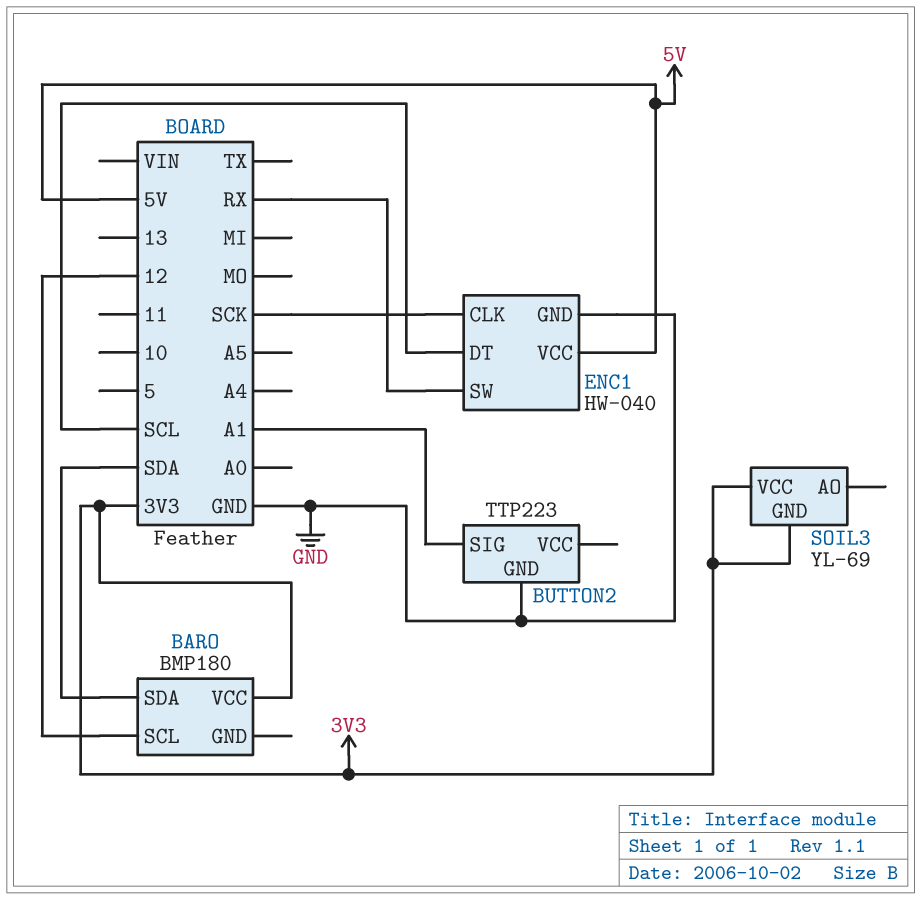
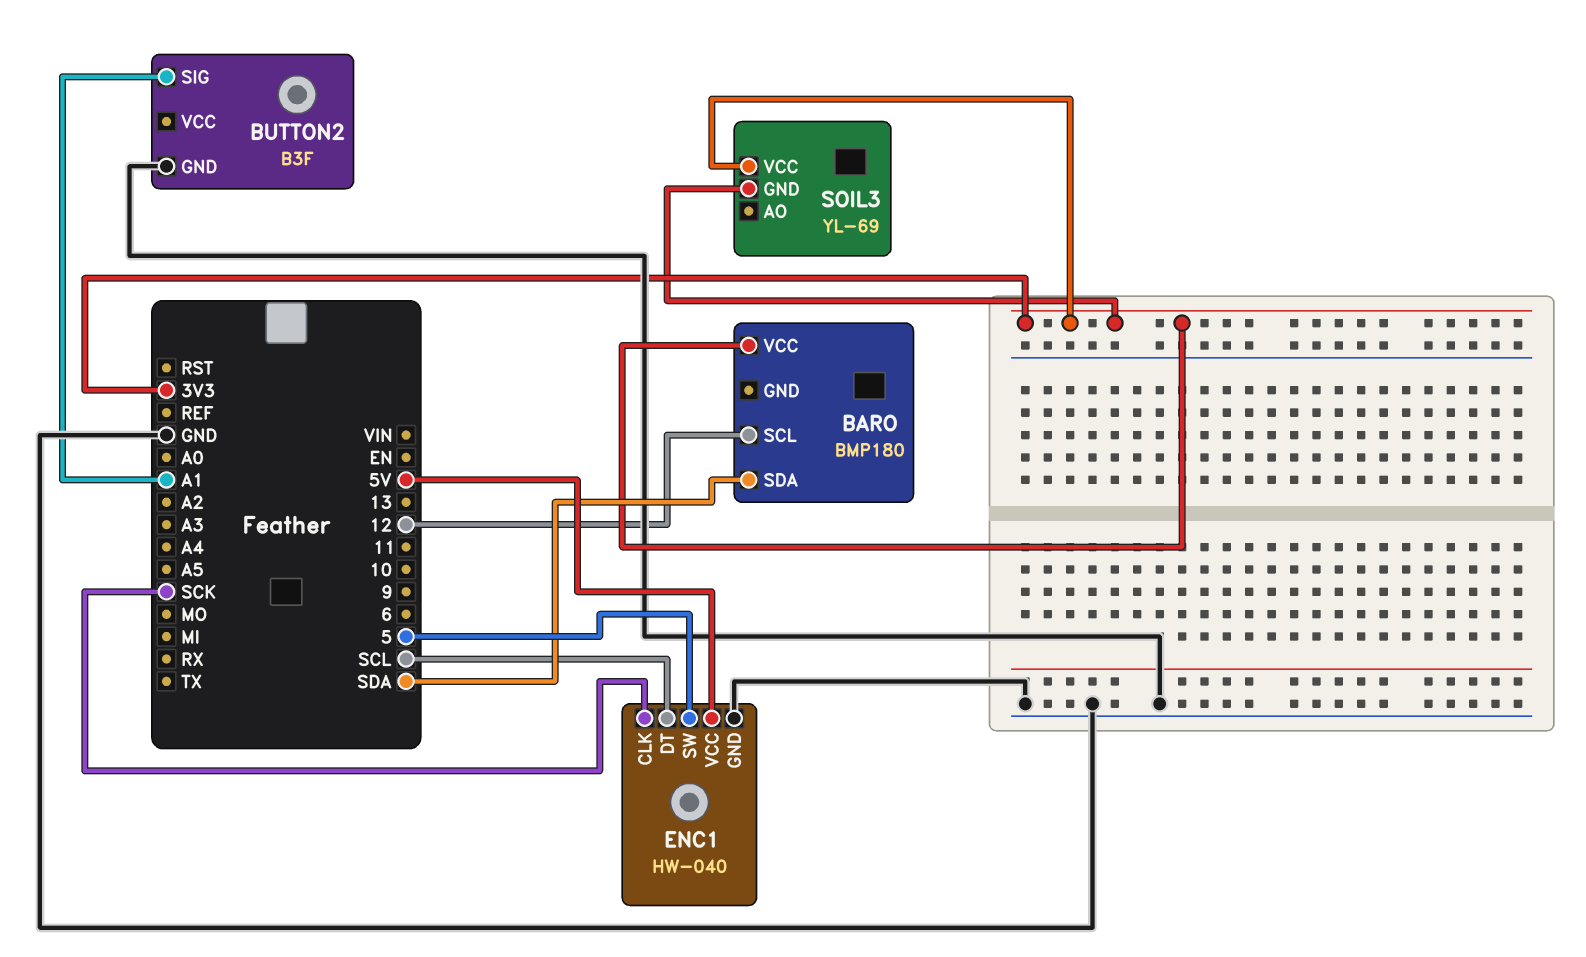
BUTTON2: TTP223 -> B3F
ENC1 pin SW: RX -> 5

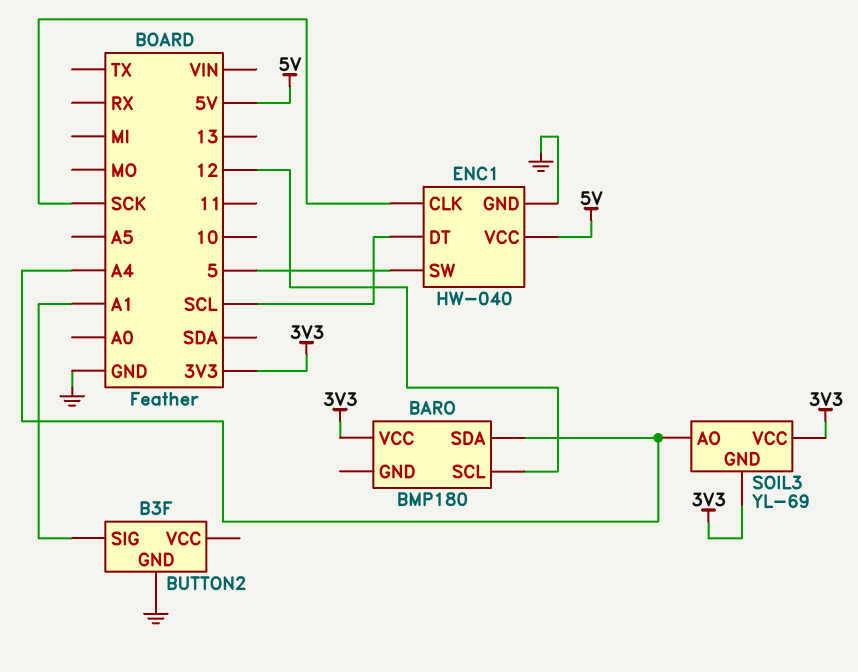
BARO pin SDA: SDA -> A4
SOIL3 pin AO: none -> A4

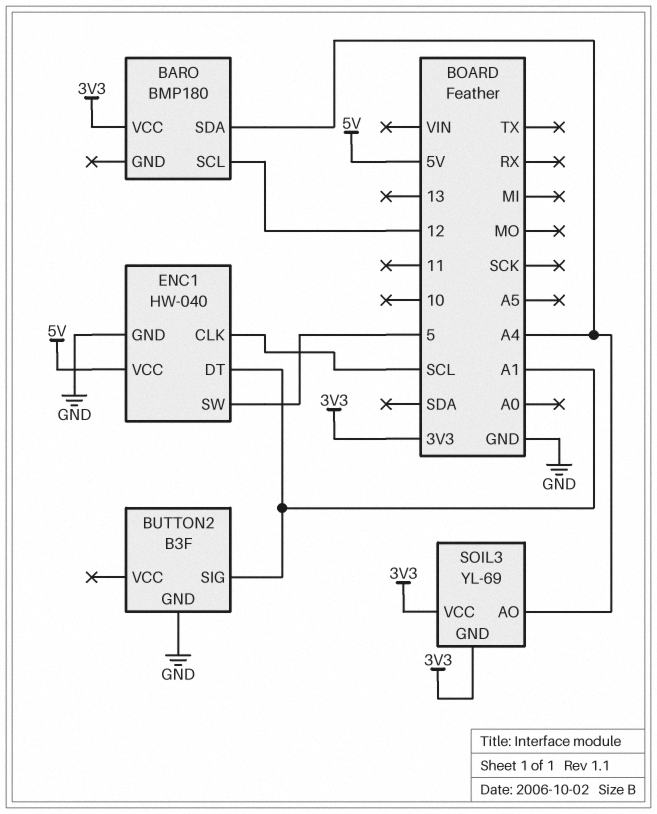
ENC1 pin CLK: SCK -> SCL
ENC1 pin DT: SCL -> A1

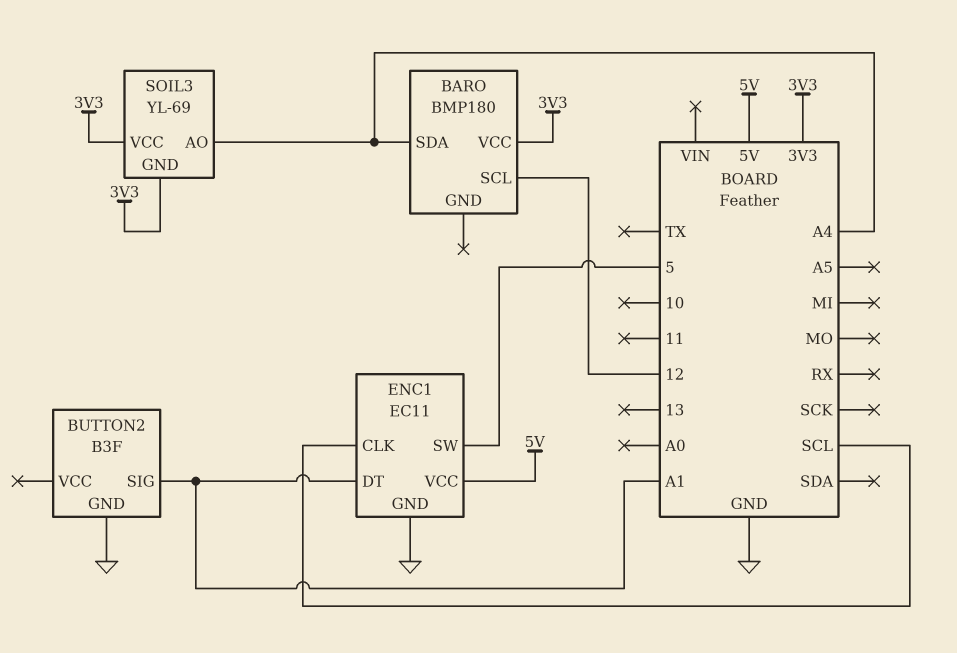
ENC1: HW-040 -> EC11

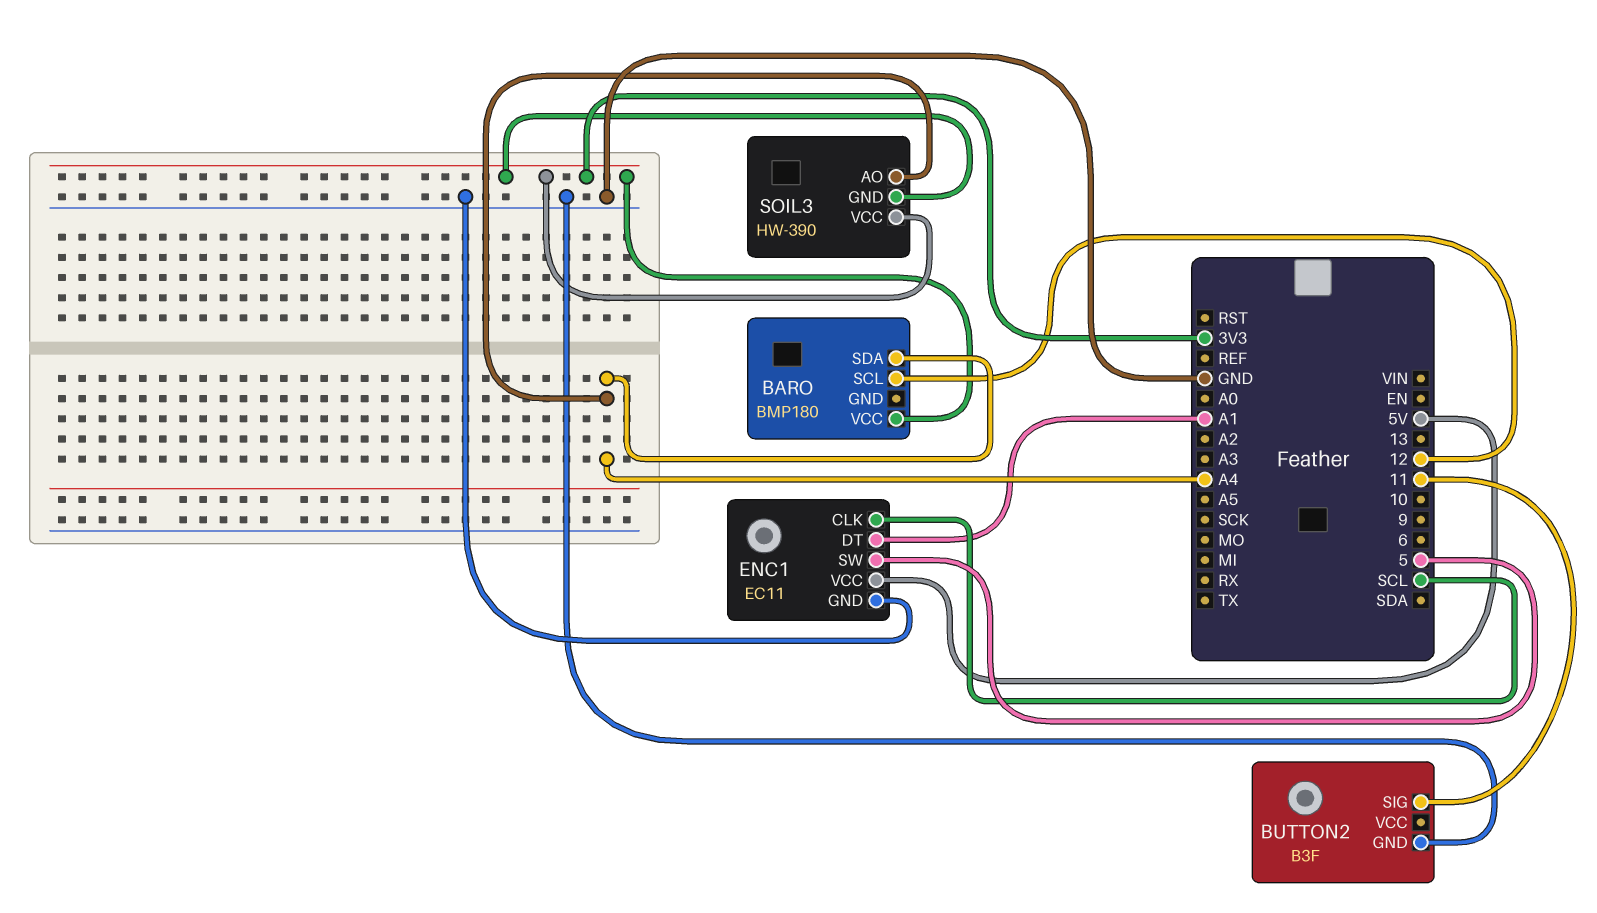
BUTTON2 pin SIG: A1 -> 11
SOIL3: YL-69 -> HW-390

